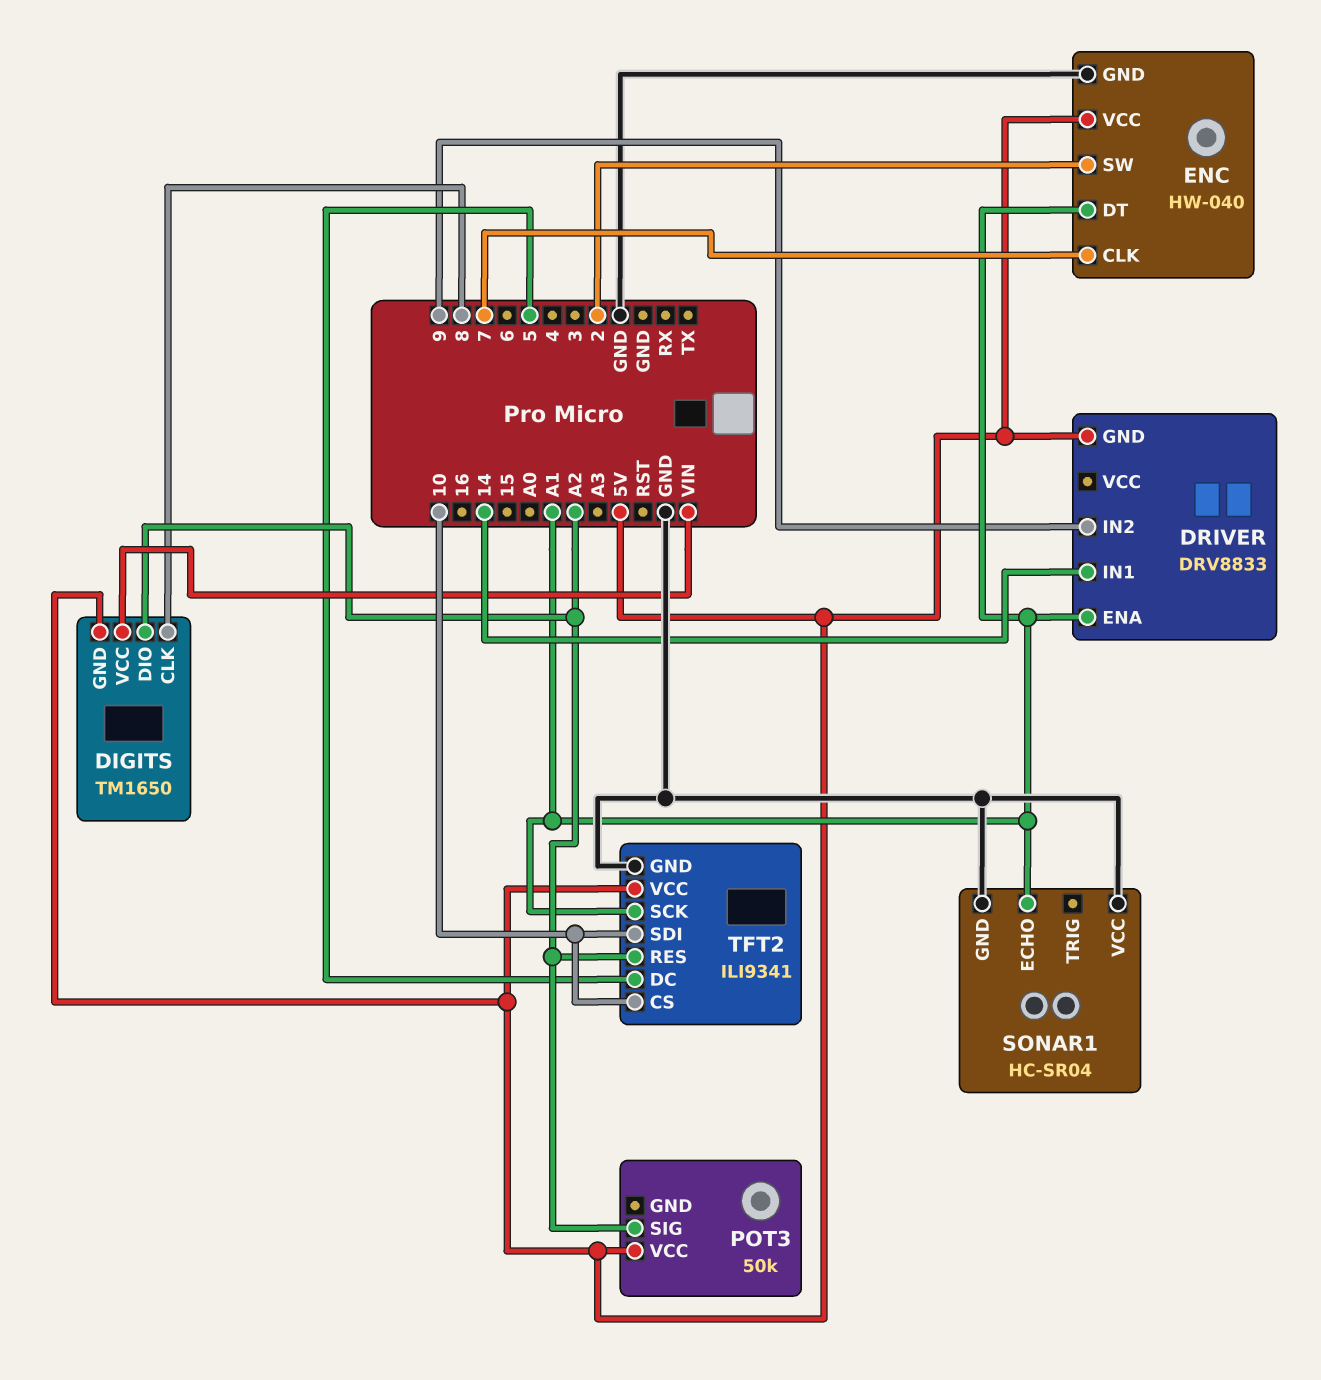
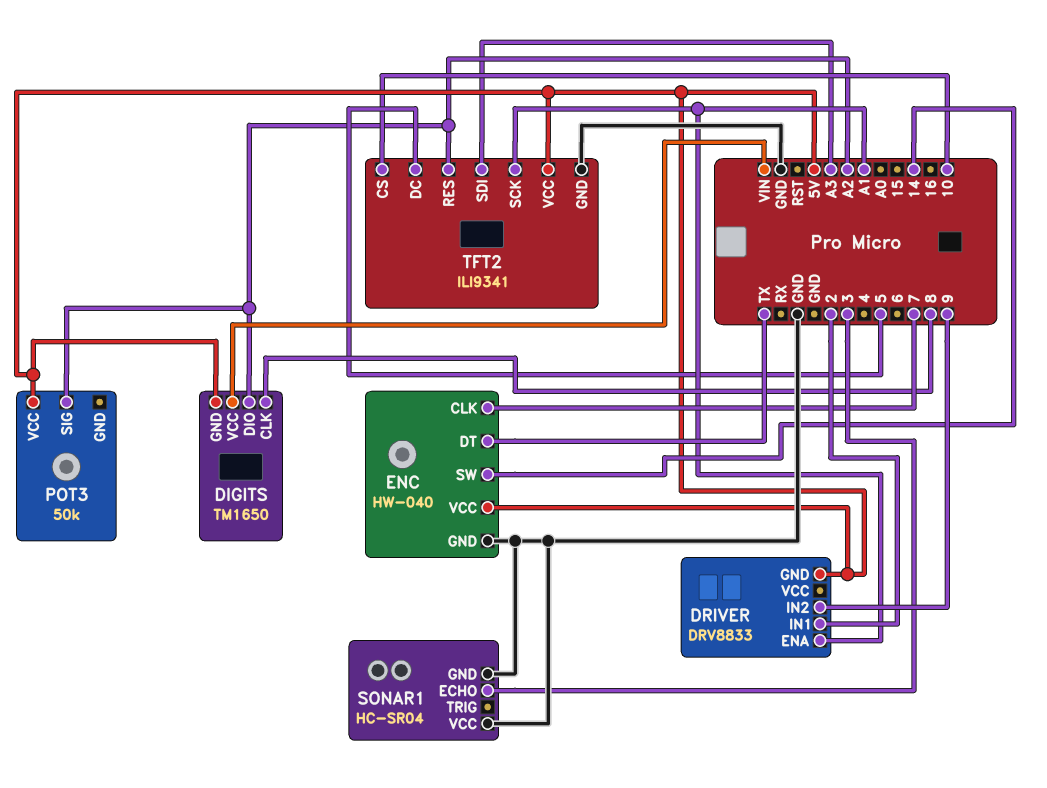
DRIVER pin IN1: 14 -> 2
ENC pin DT: A1 -> TX
ENC pin SW: 2 -> 14
SONAR1 pin ECHO: A1 -> 3
TFT2 pin SDI: 10 -> A3

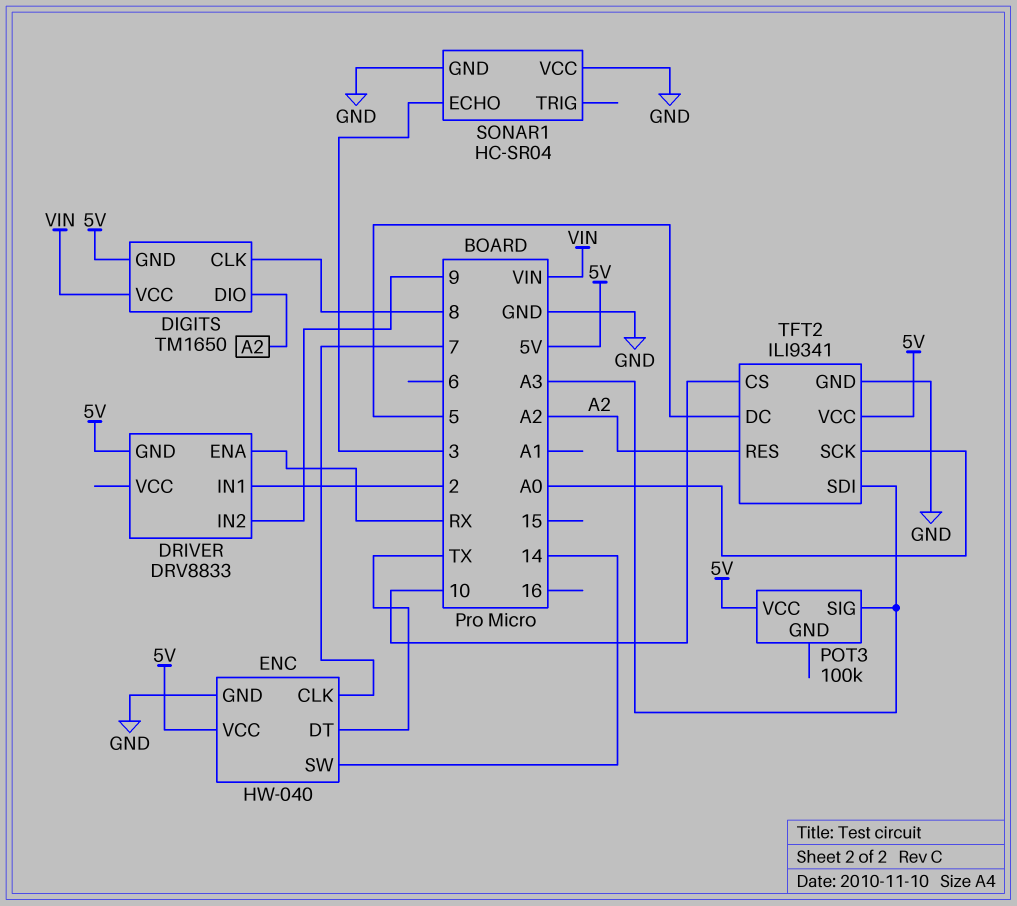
DRIVER pin ENA: A1 -> RX
POT3: 50k -> 100k
POT3 pin SIG: A2 -> A3
TFT2 pin SCK: A1 -> A0

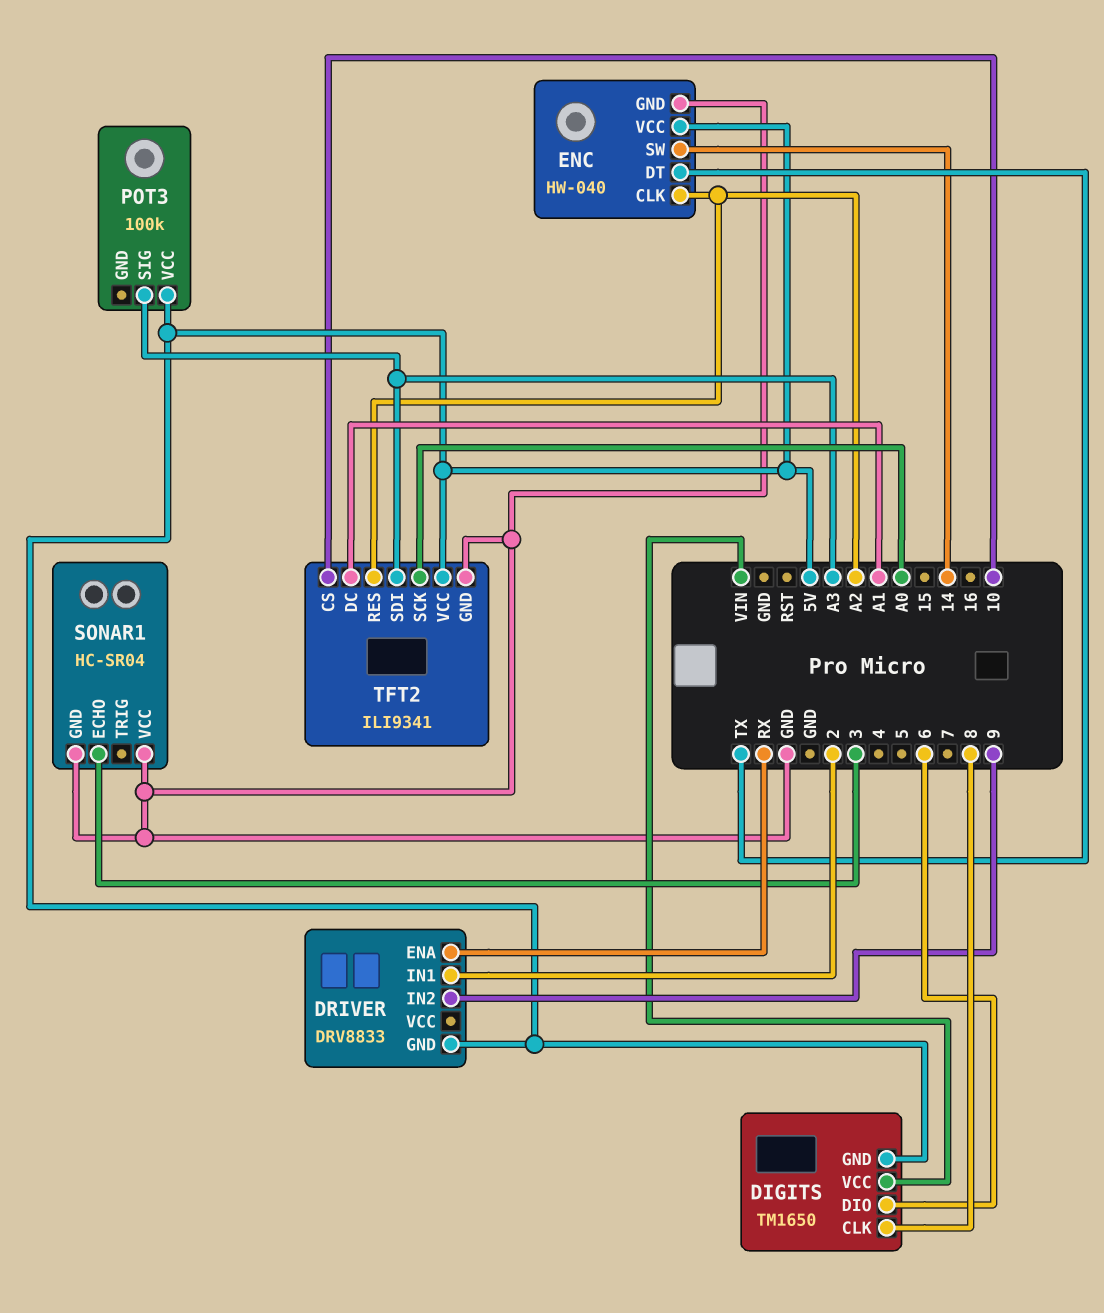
DIGITS pin DIO: A2 -> 6
ENC pin CLK: 7 -> A2
TFT2 pin DC: 5 -> A1

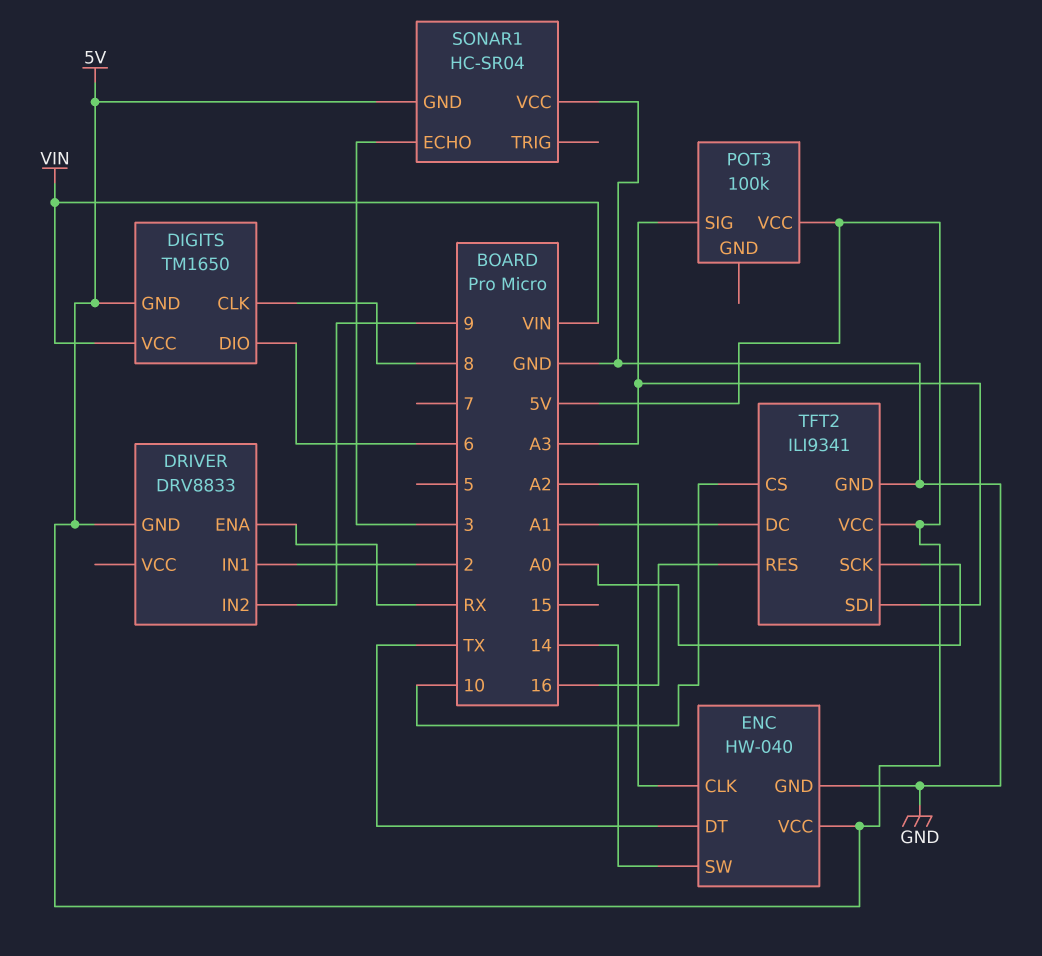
SONAR1 pin GND: GND -> 5V
TFT2 pin RES: A2 -> 16

